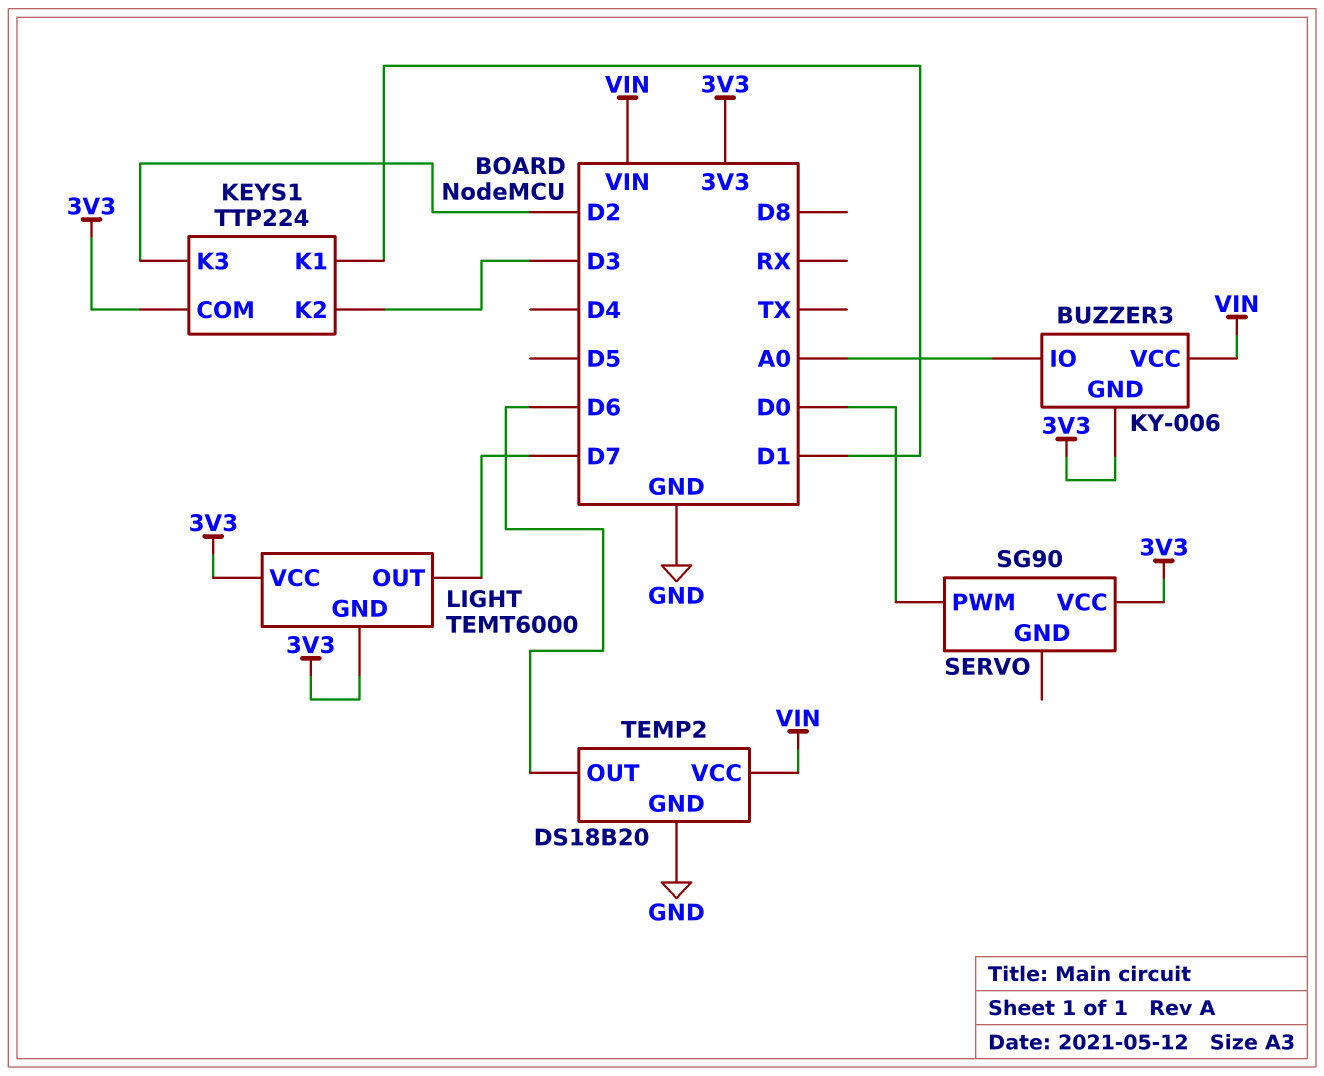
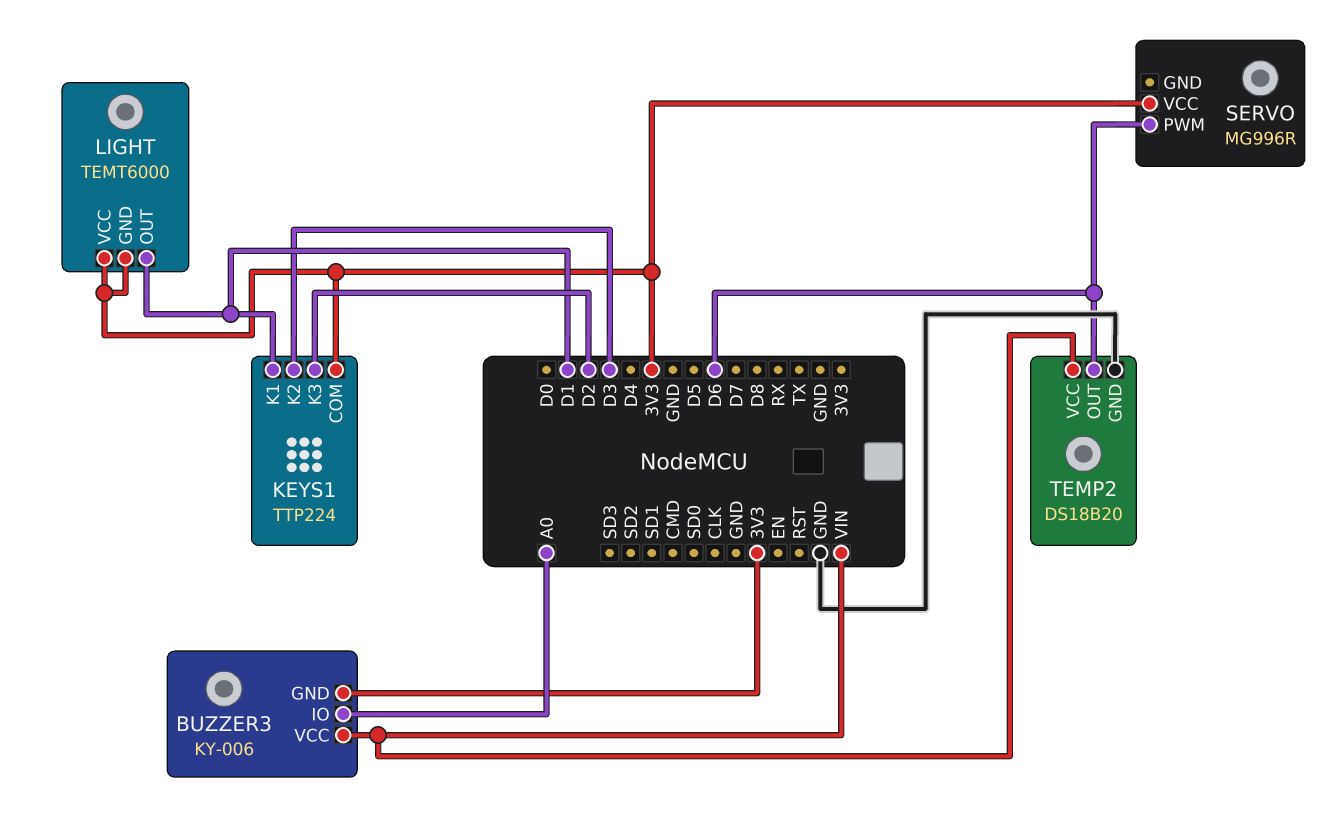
LIGHT pin OUT: D7 -> D1
SERVO: SG90 -> MG996R
SERVO pin PWM: D0 -> D6

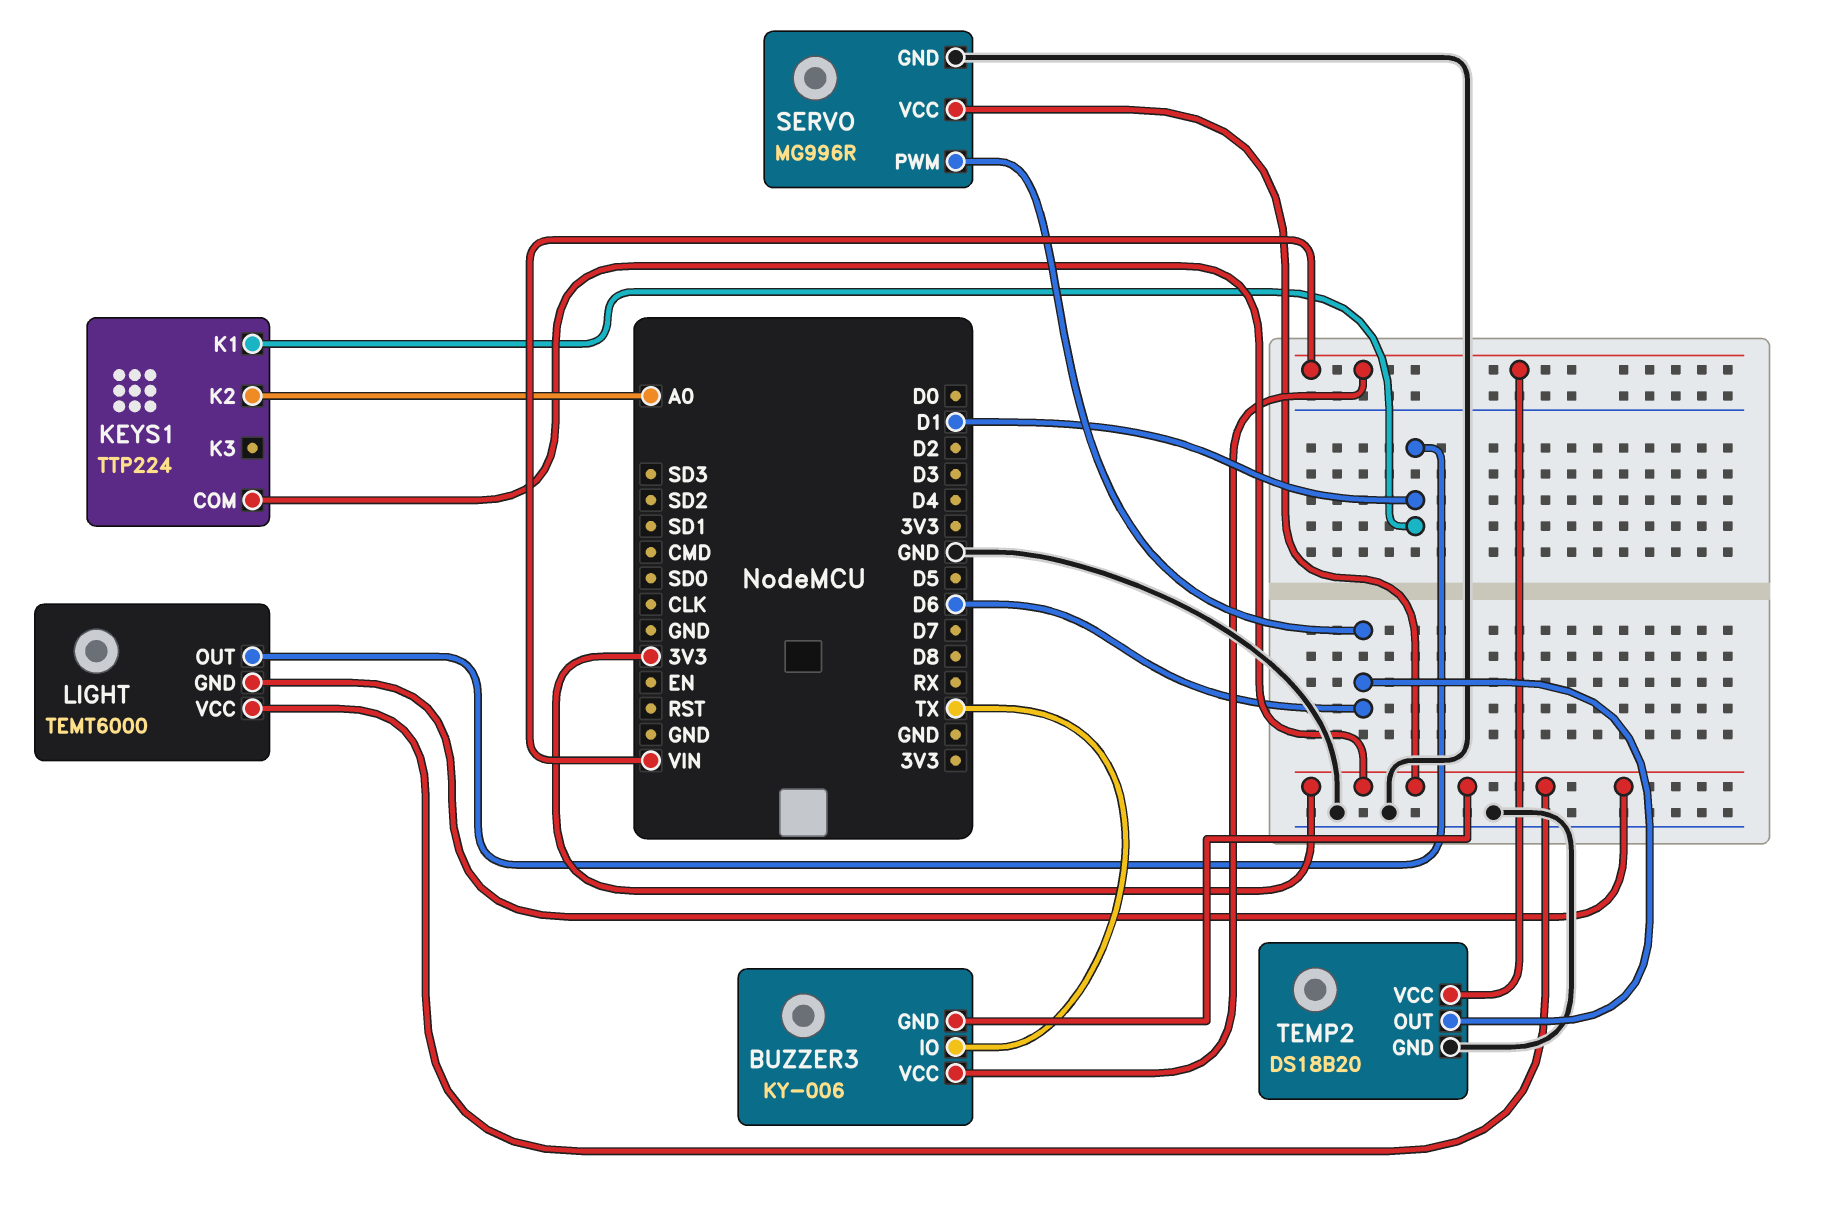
BUZZER3 pin IO: A0 -> TX
KEYS1 pin K2: D3 -> A0
KEYS1 pin K3: D2 -> none
SERVO pin GND: none -> GND

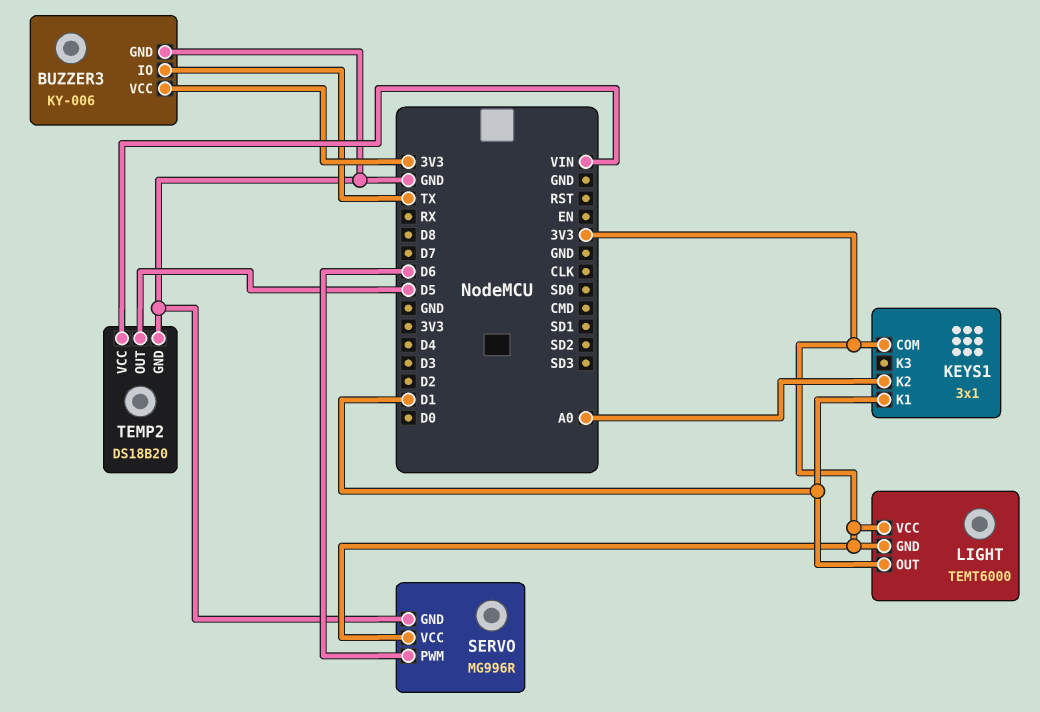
BUZZER3 pin GND: 3V3 -> GND
BUZZER3 pin VCC: VIN -> 3V3
KEYS1: TTP224 -> 3x1
TEMP2 pin OUT: D6 -> D5

